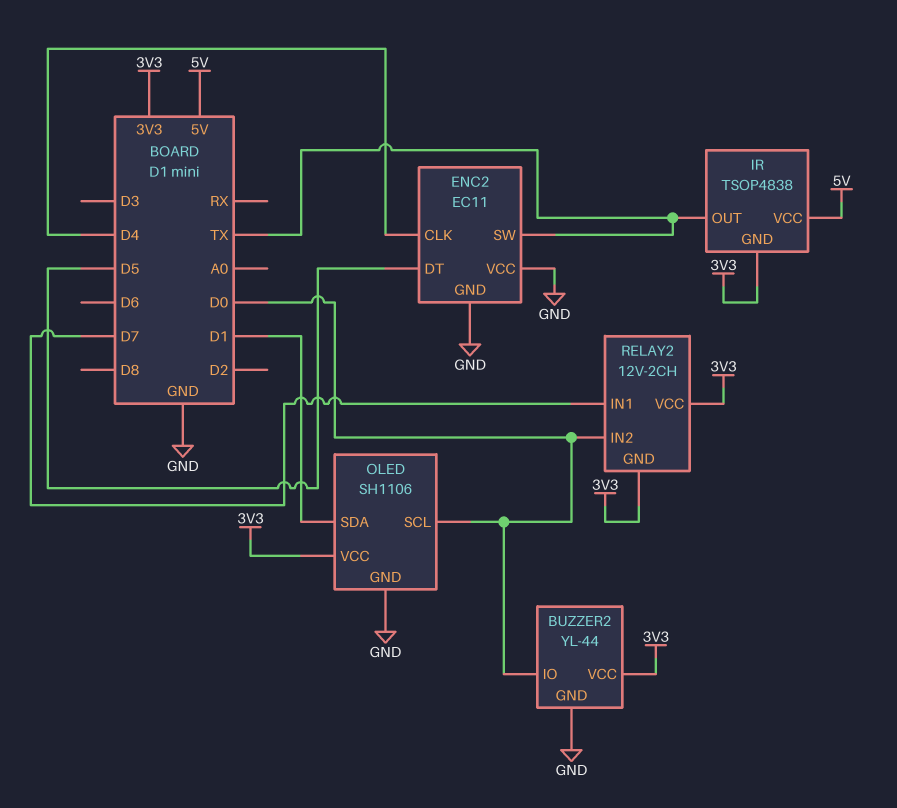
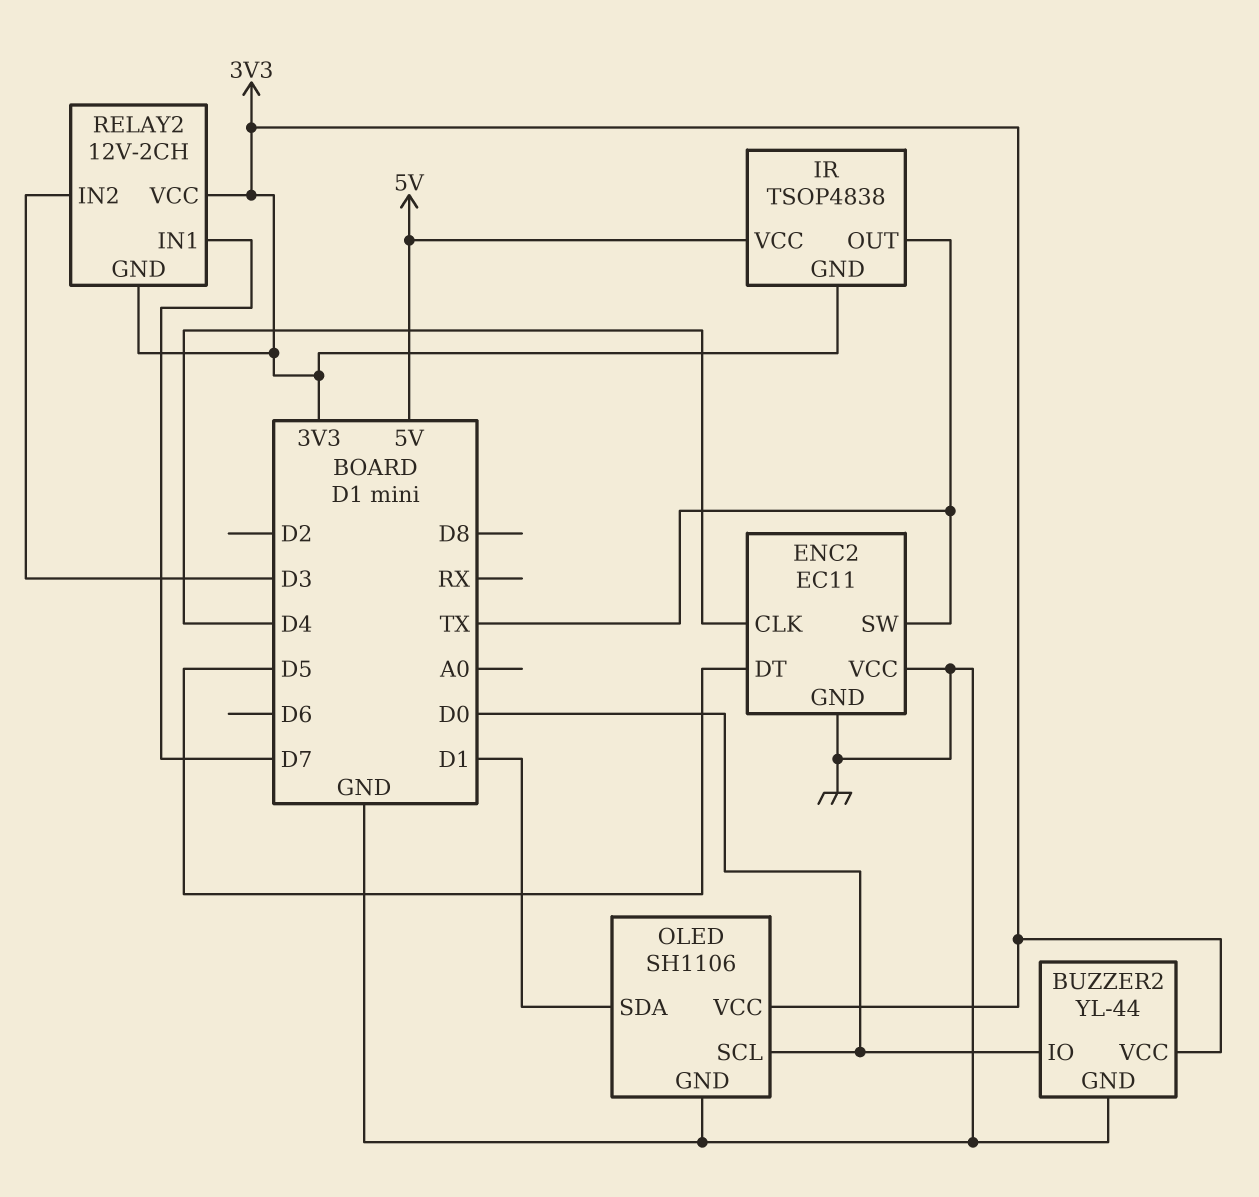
RELAY2 pin IN2: D0 -> D3

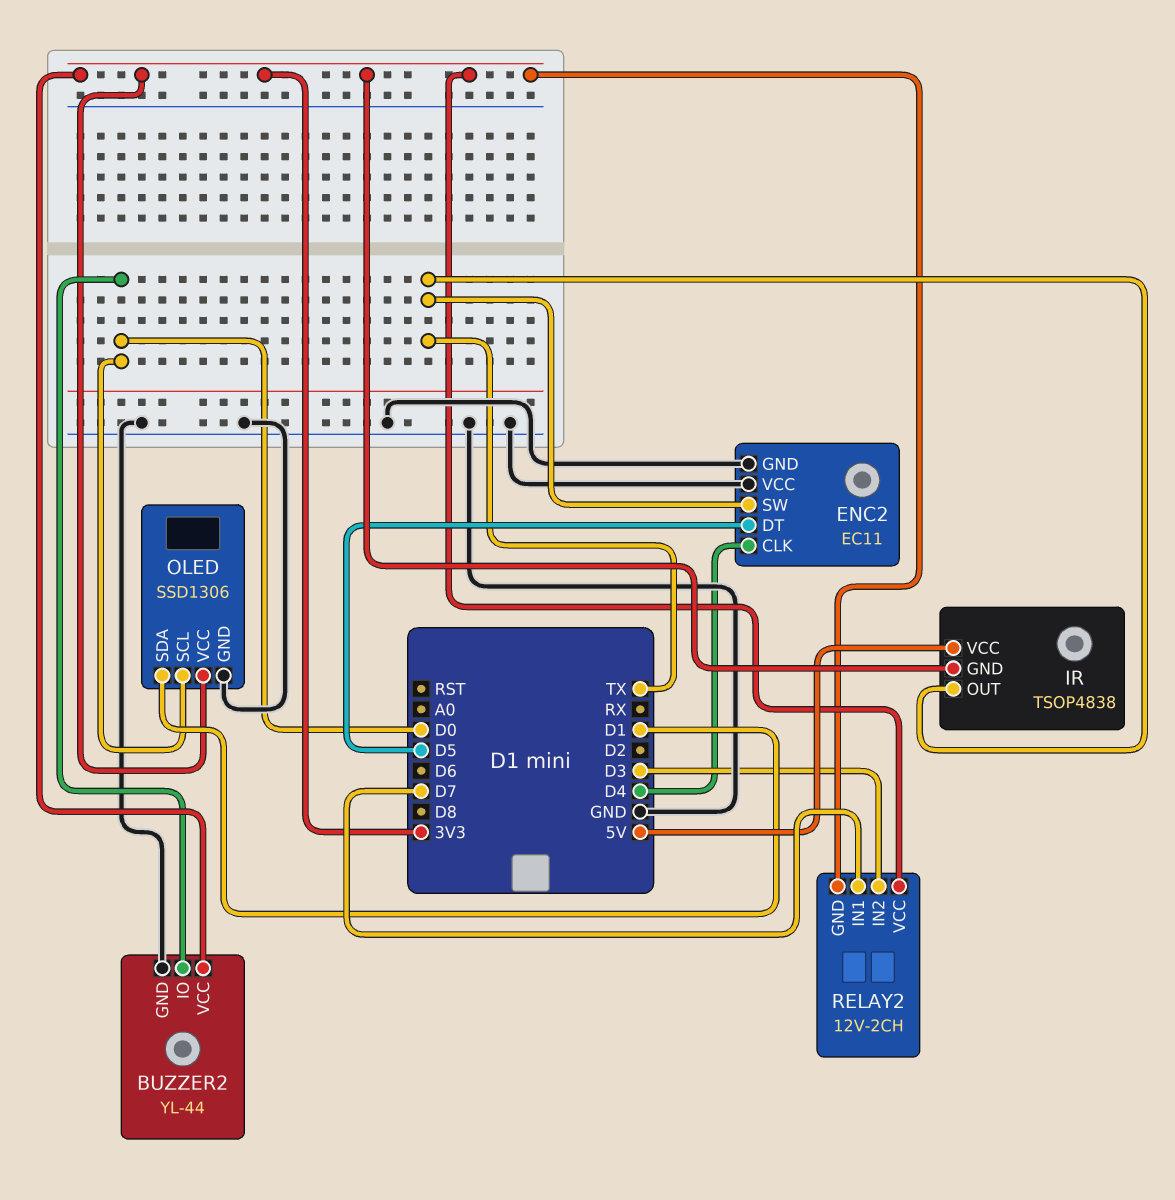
OLED: SH1106 -> SSD1306

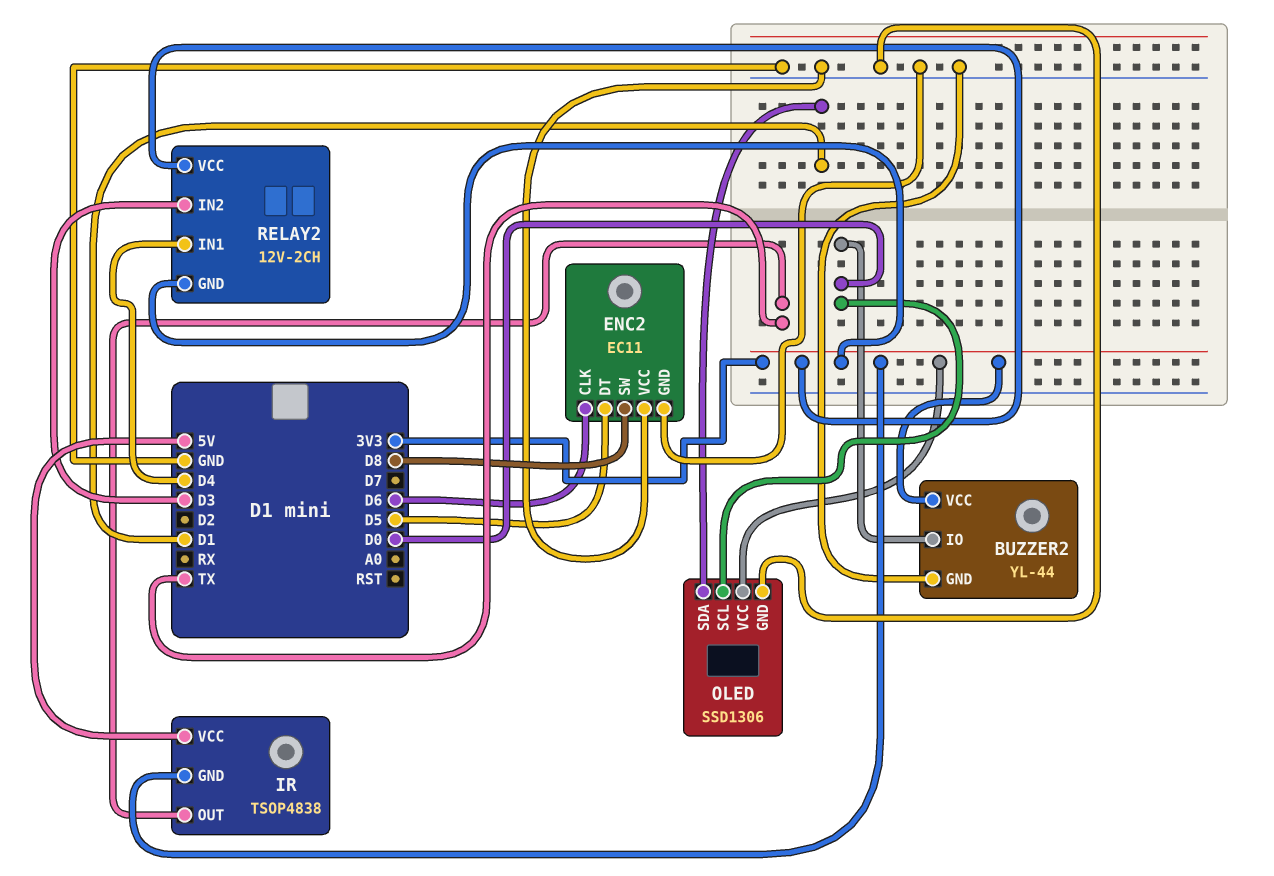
ENC2 pin CLK: D4 -> D6
ENC2 pin SW: TX -> D8
RELAY2 pin IN1: D7 -> D4

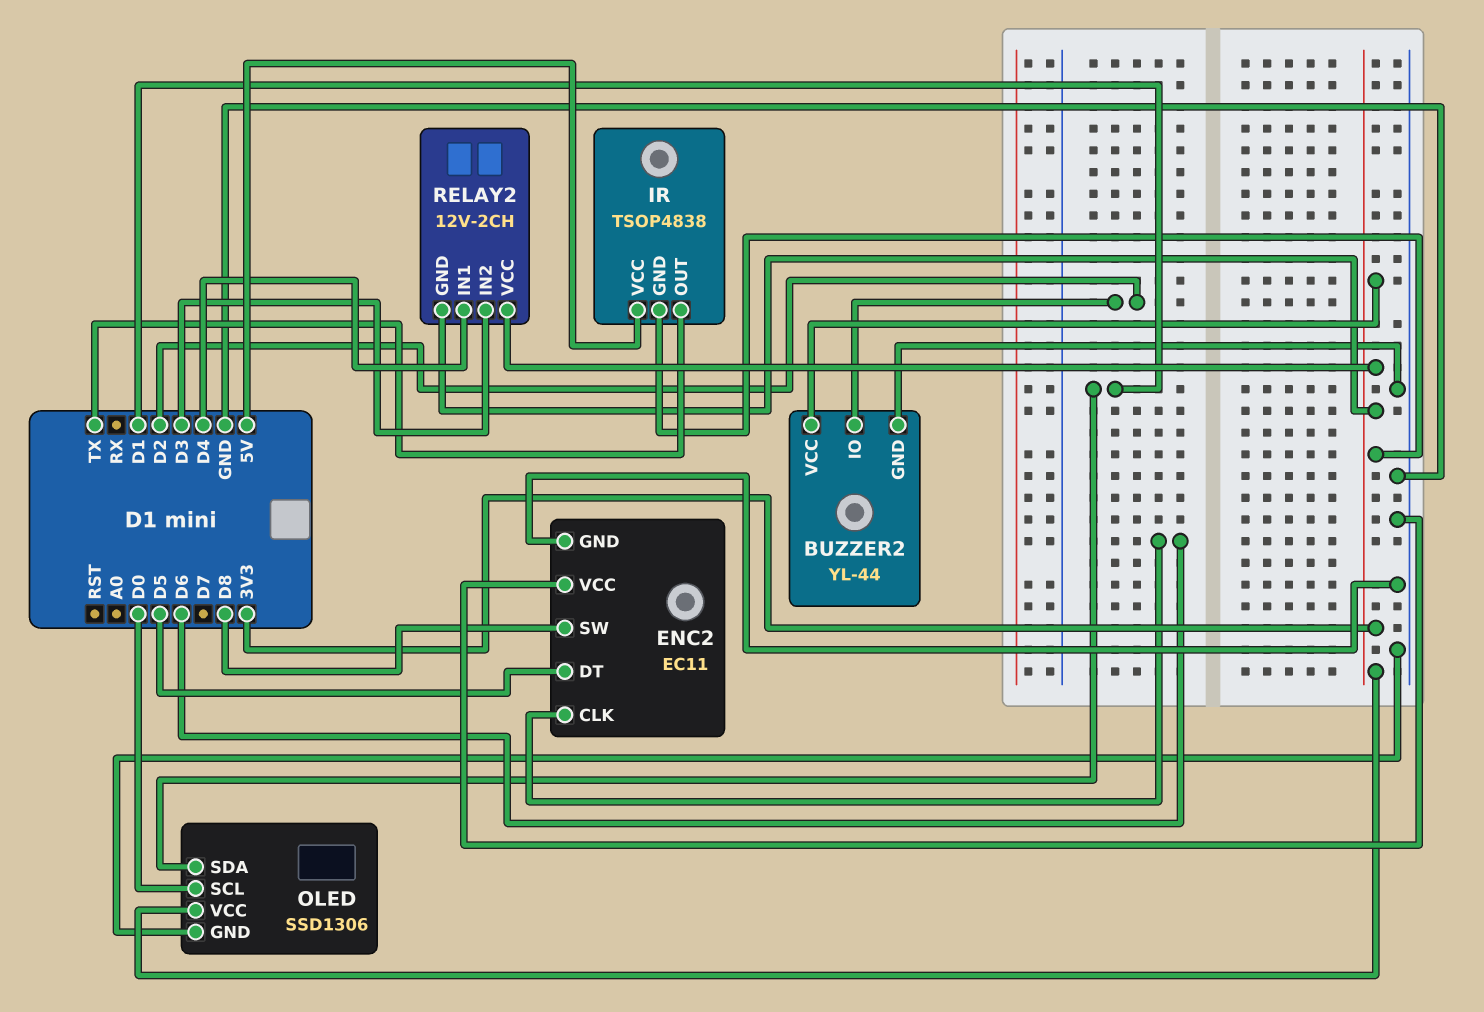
BUZZER2 pin IO: D0 -> D2

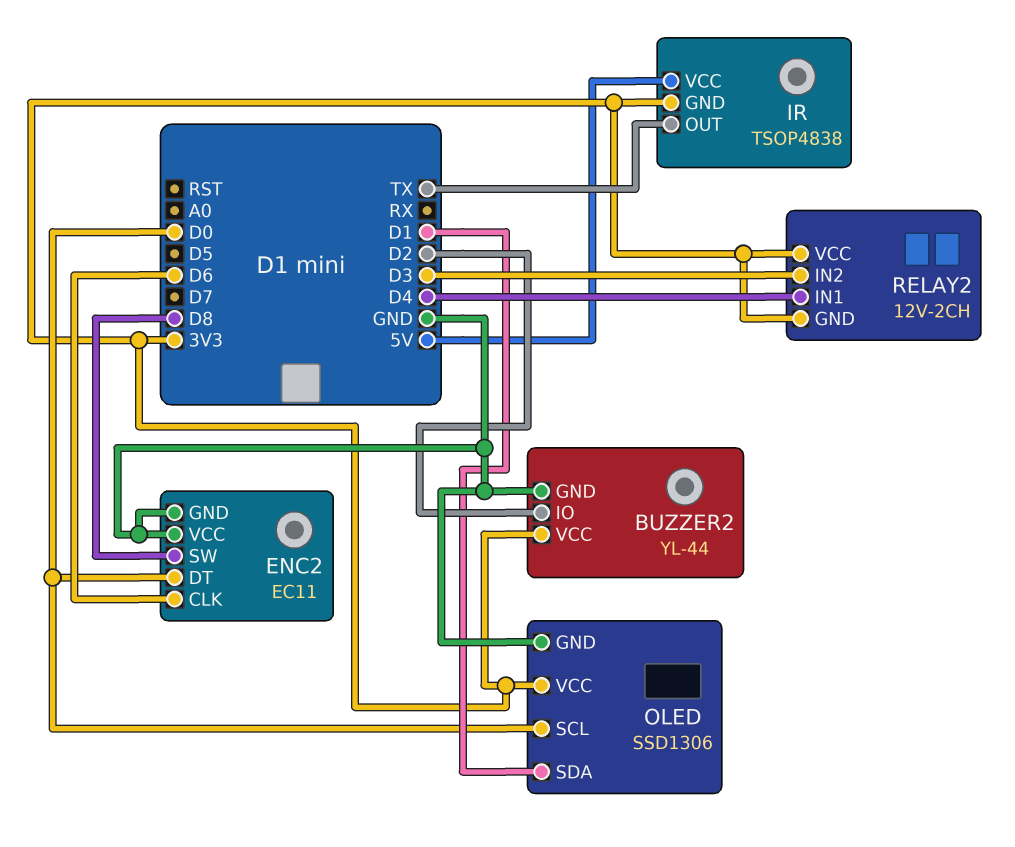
ENC2 pin DT: D5 -> D0

